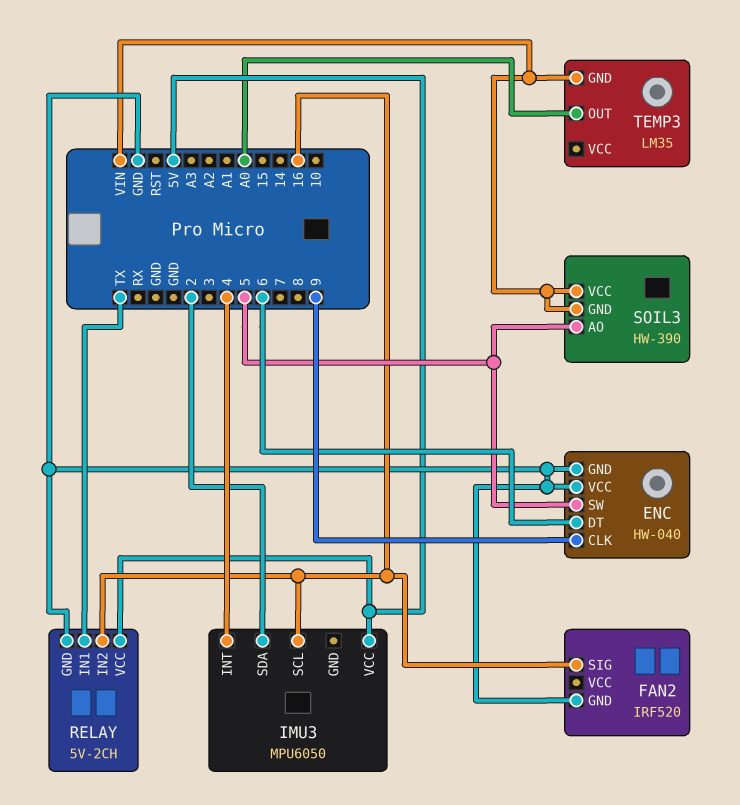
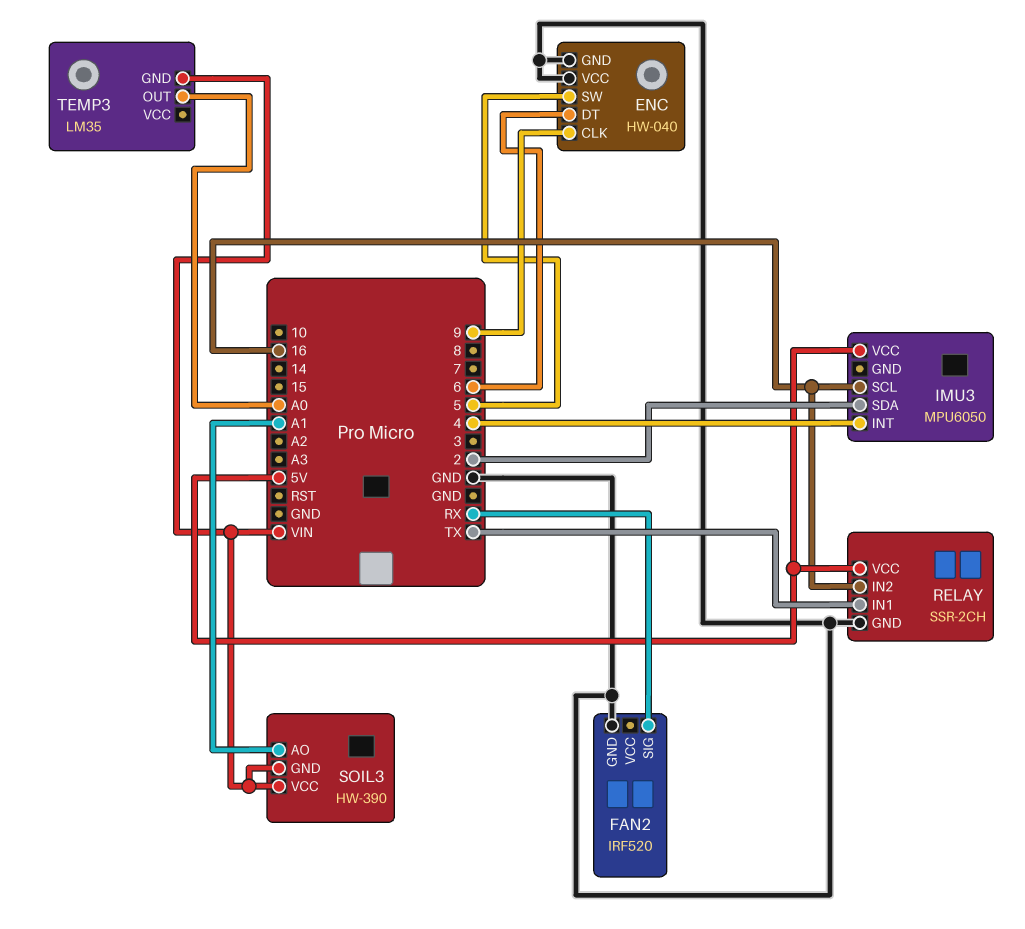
FAN2 pin SIG: 16 -> RX
RELAY: 5V-2CH -> SSR-2CH
SOIL3 pin AO: 5 -> A1

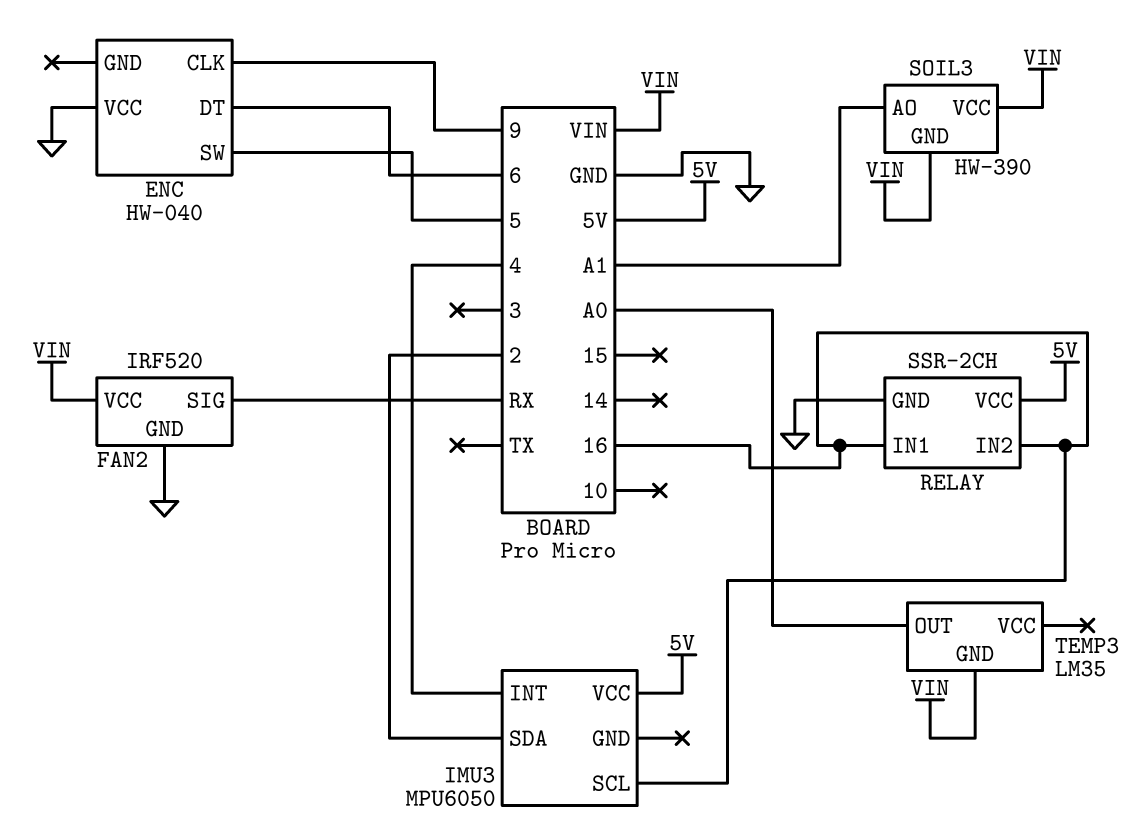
ENC pin GND: GND -> none
FAN2 pin VCC: none -> VIN
RELAY pin IN1: TX -> 16

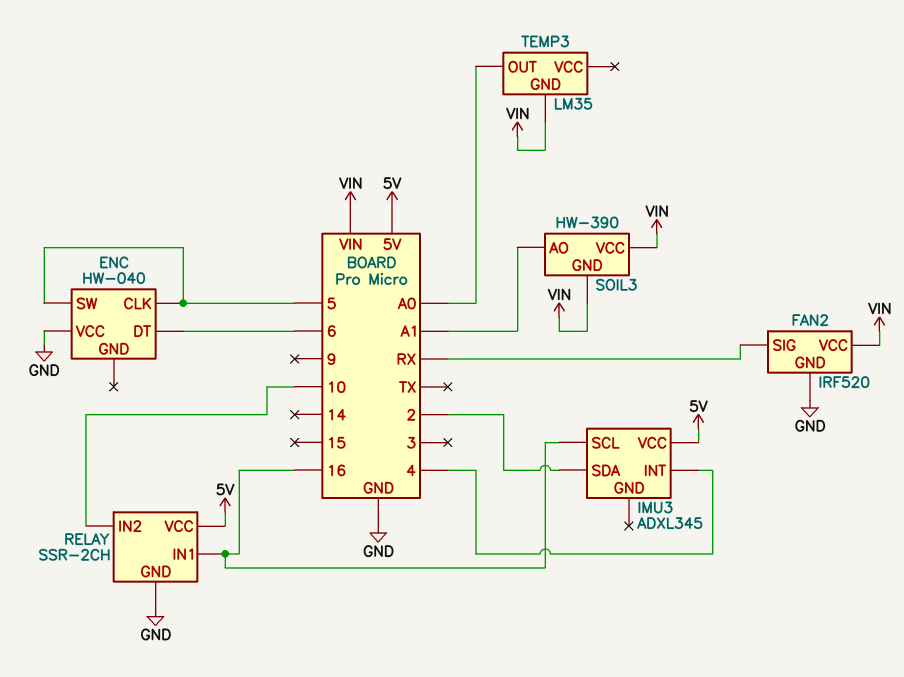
ENC pin CLK: 9 -> 5
IMU3: MPU6050 -> ADXL345
RELAY pin IN2: 16 -> 10

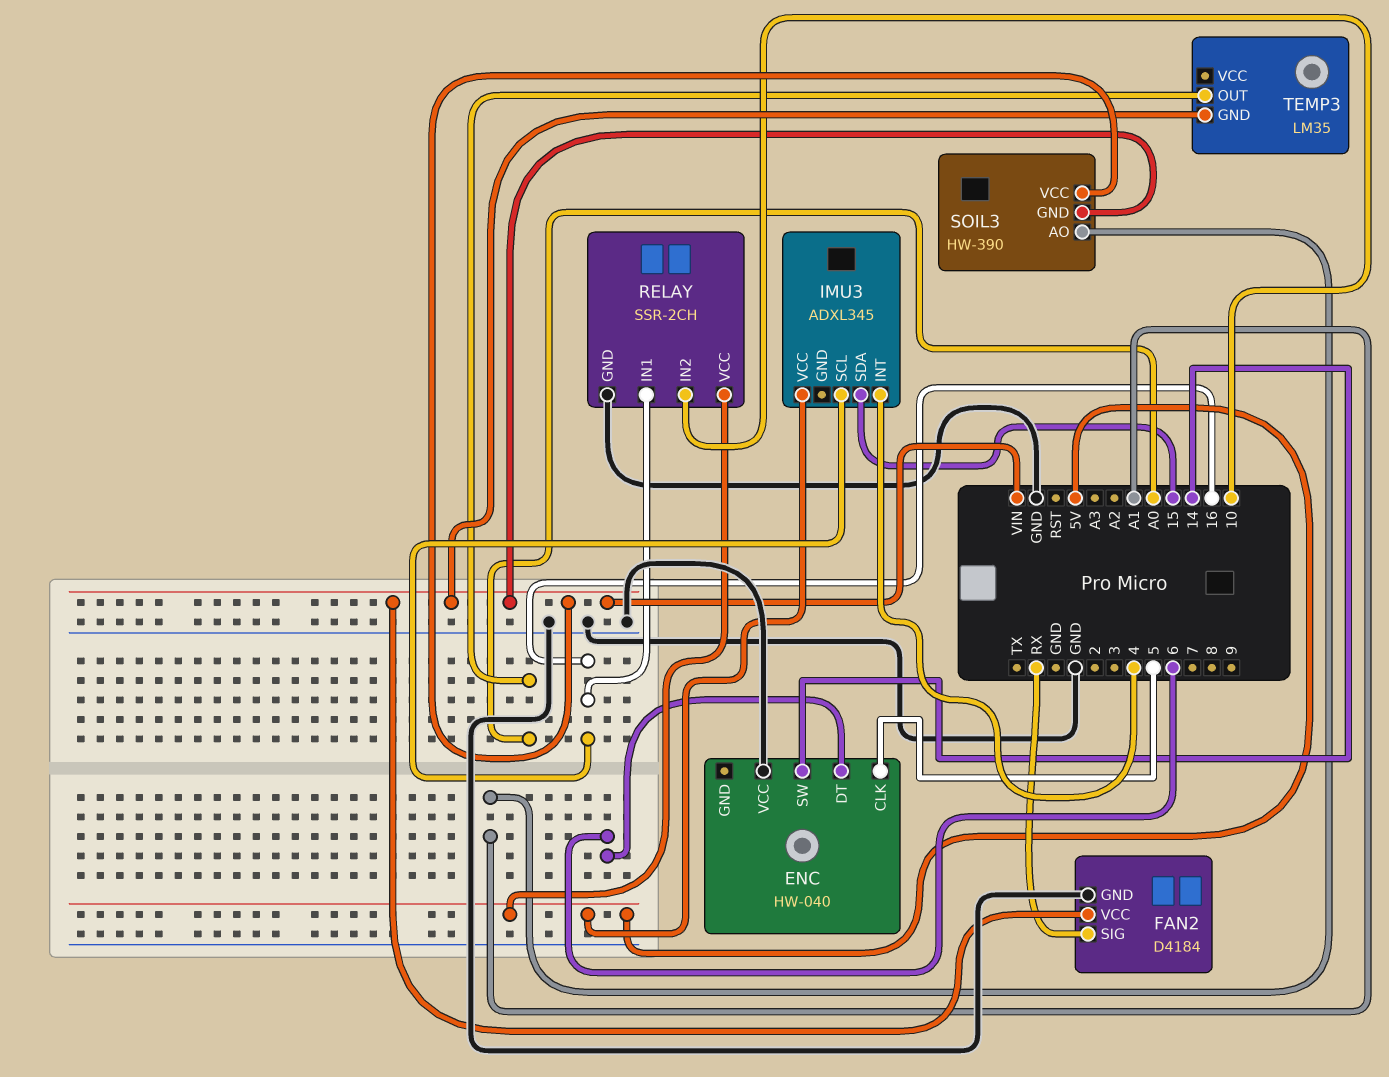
ENC pin SW: 5 -> 14
FAN2: IRF520 -> D4184
IMU3 pin SDA: 2 -> 15

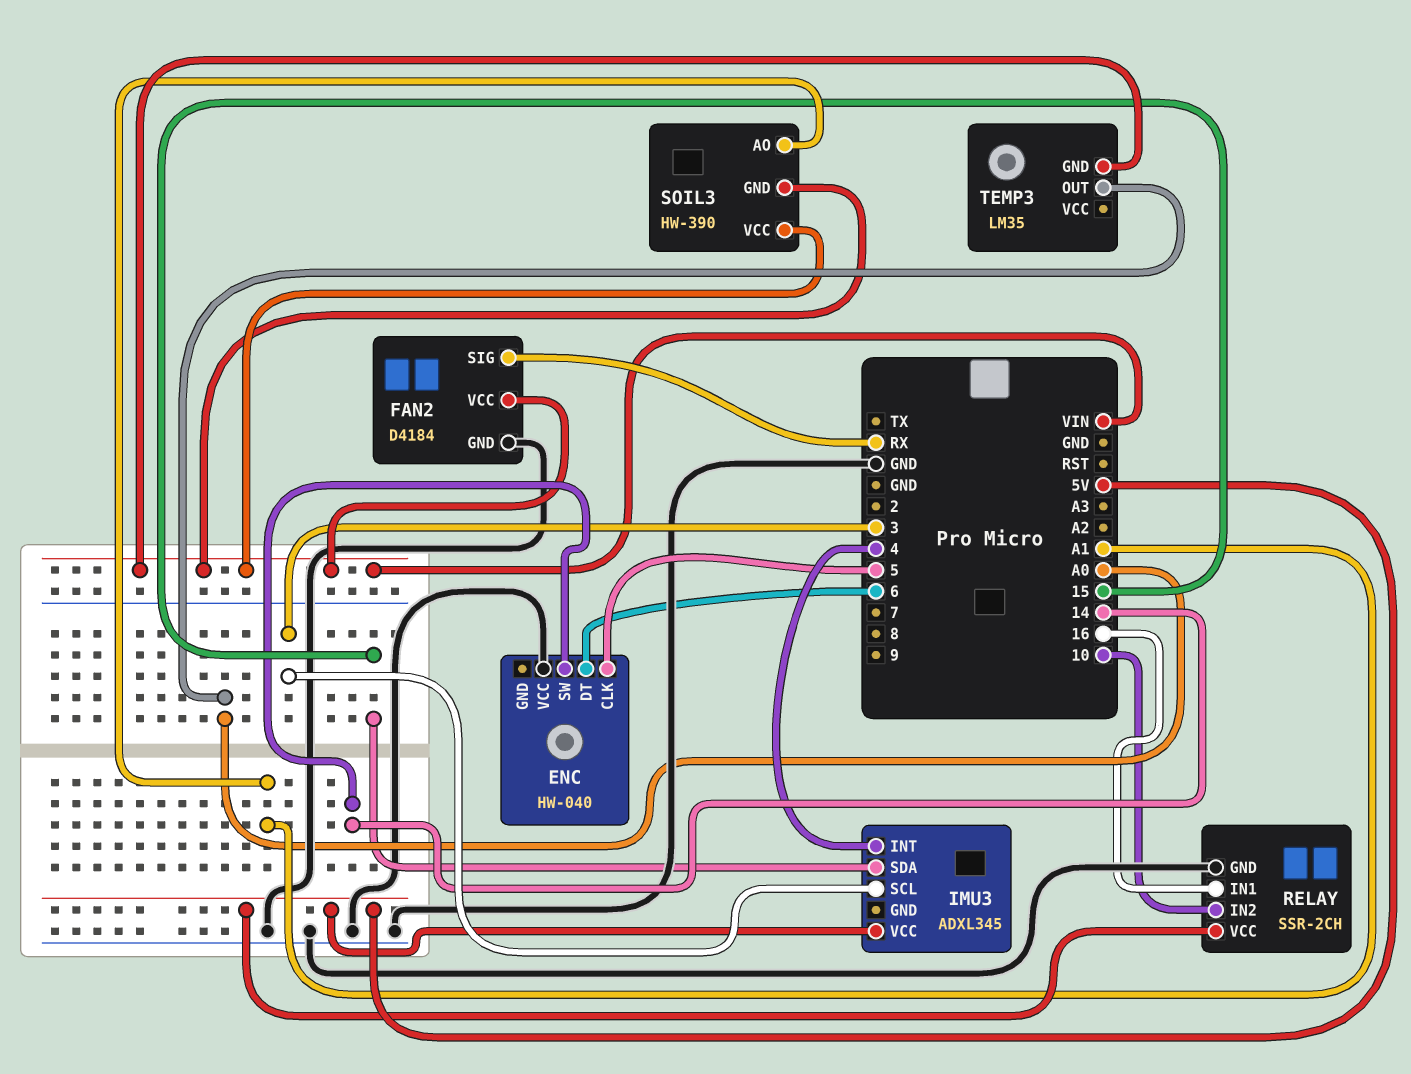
IMU3 pin SCL: 16 -> 3

